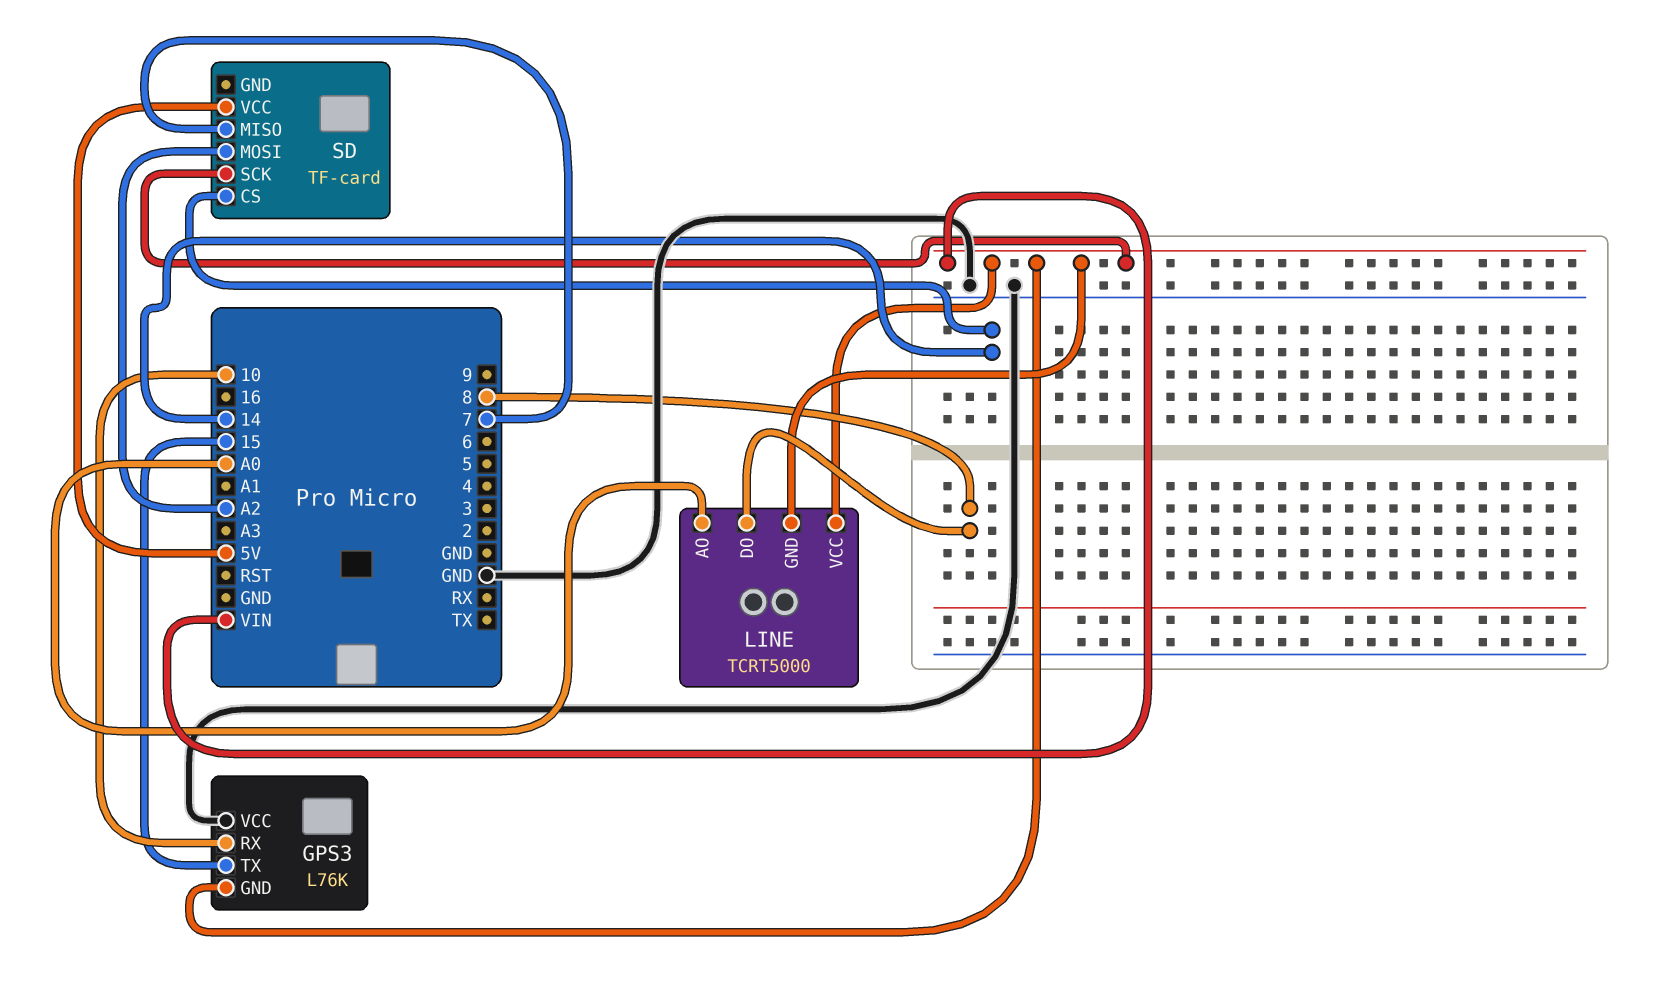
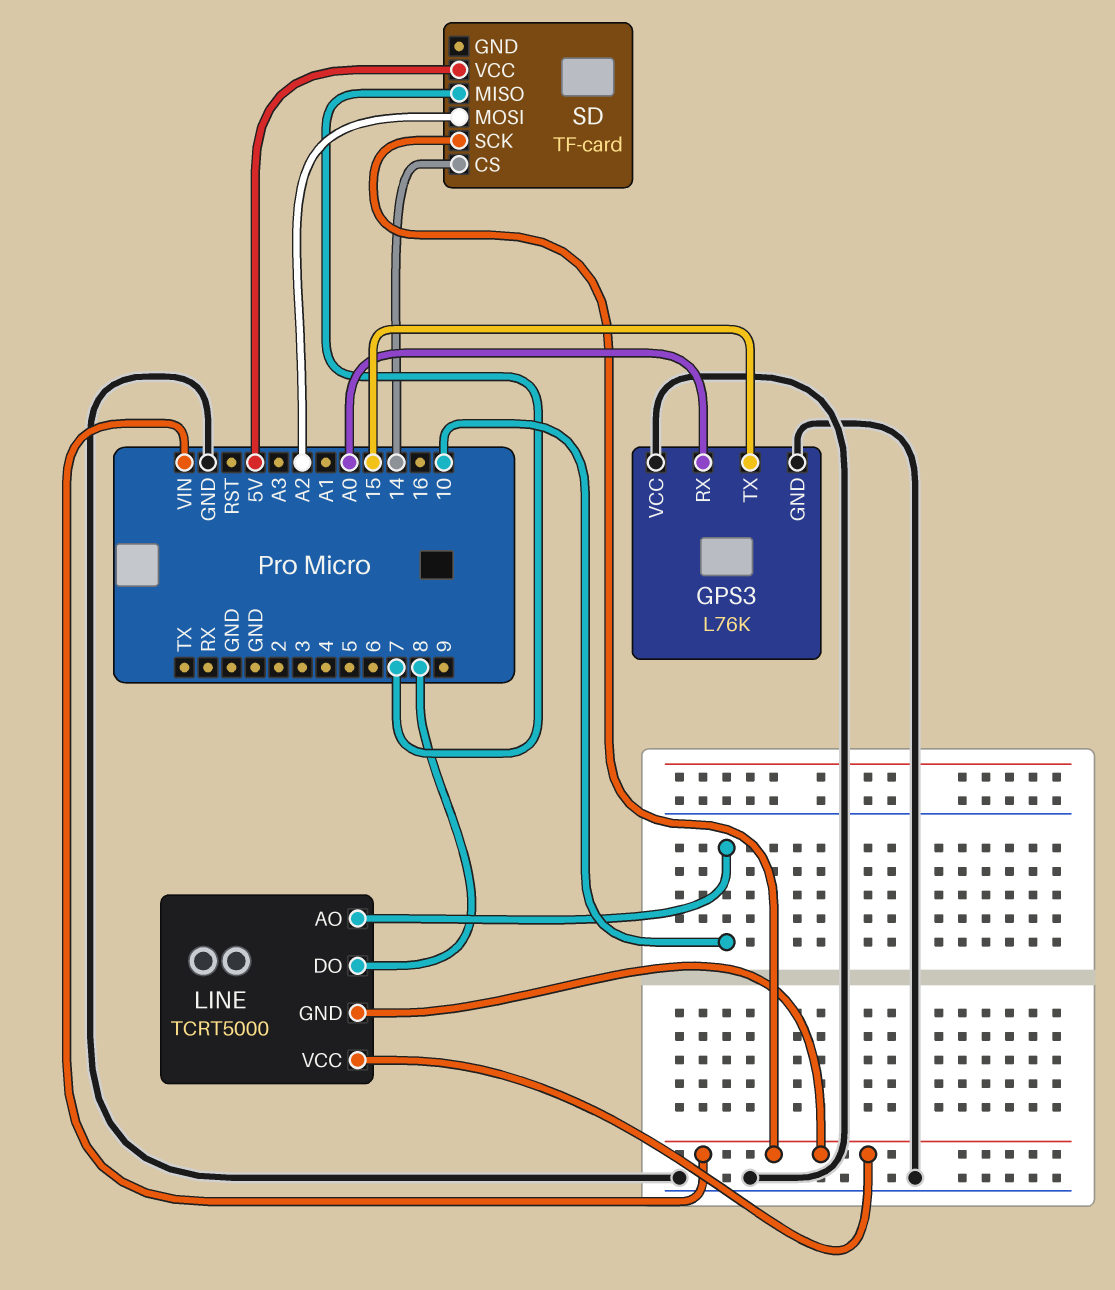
GPS3 pin GND: VIN -> GND
GPS3 pin RX: 10 -> A0
LINE pin AO: A0 -> 10

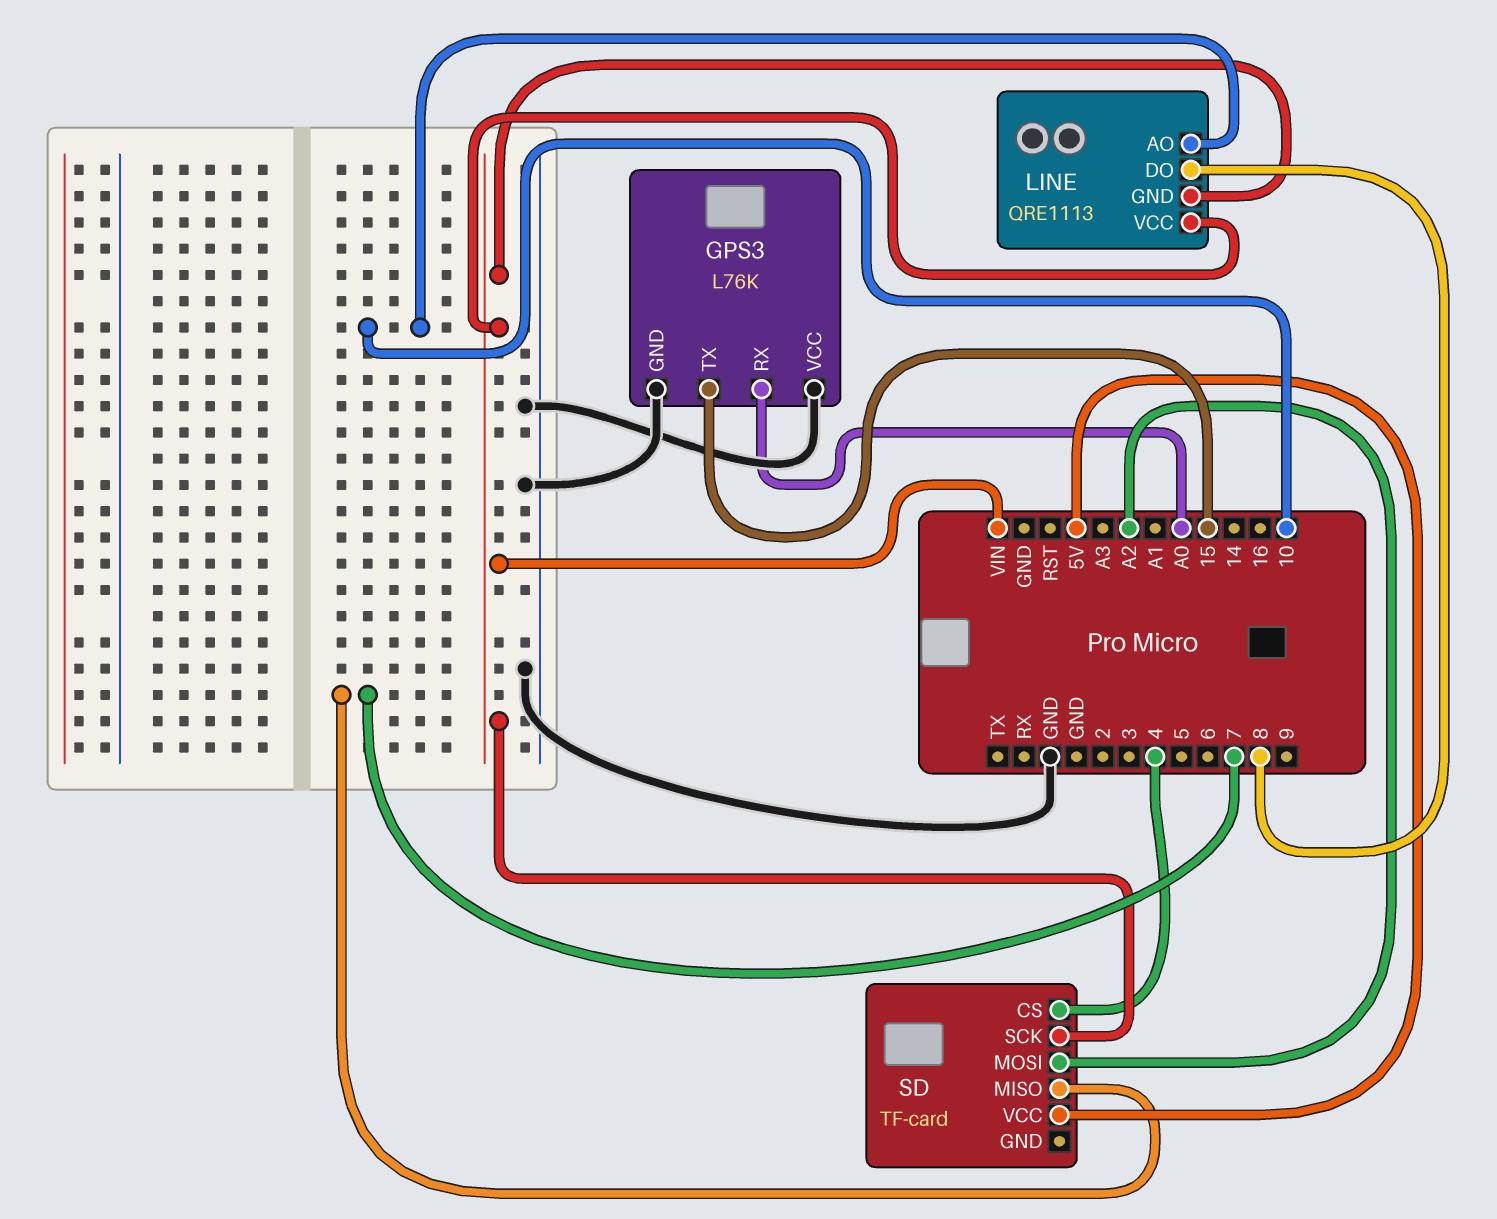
LINE: TCRT5000 -> QRE1113
SD pin CS: 14 -> 4

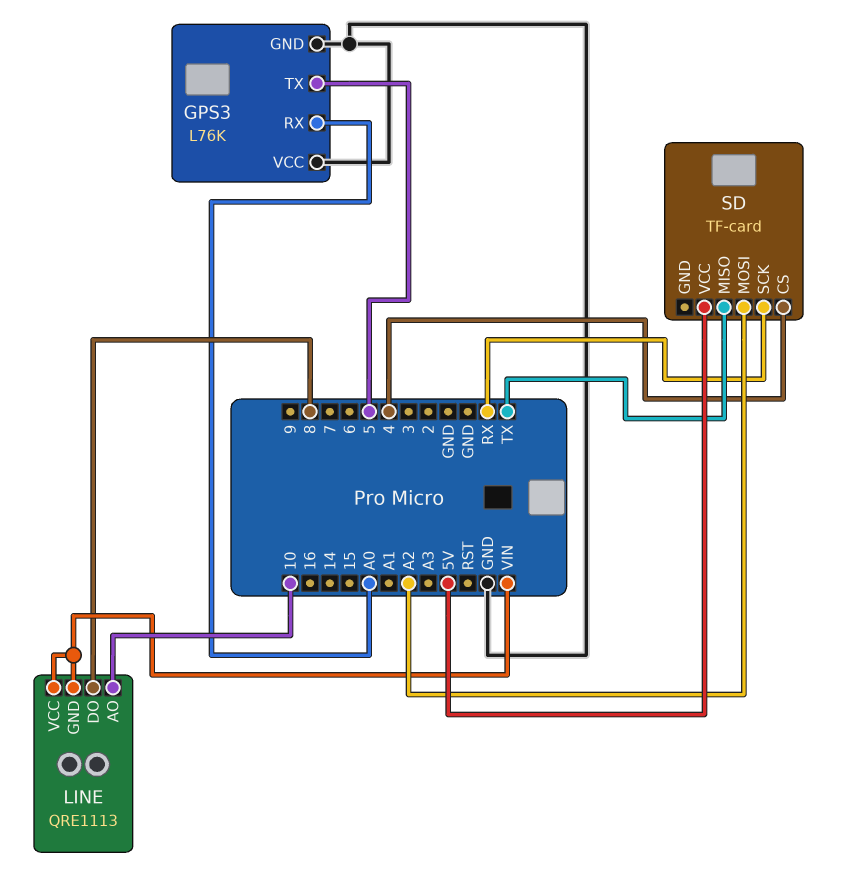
GPS3 pin TX: 15 -> 5
SD pin MISO: 7 -> TX
SD pin SCK: VIN -> RX

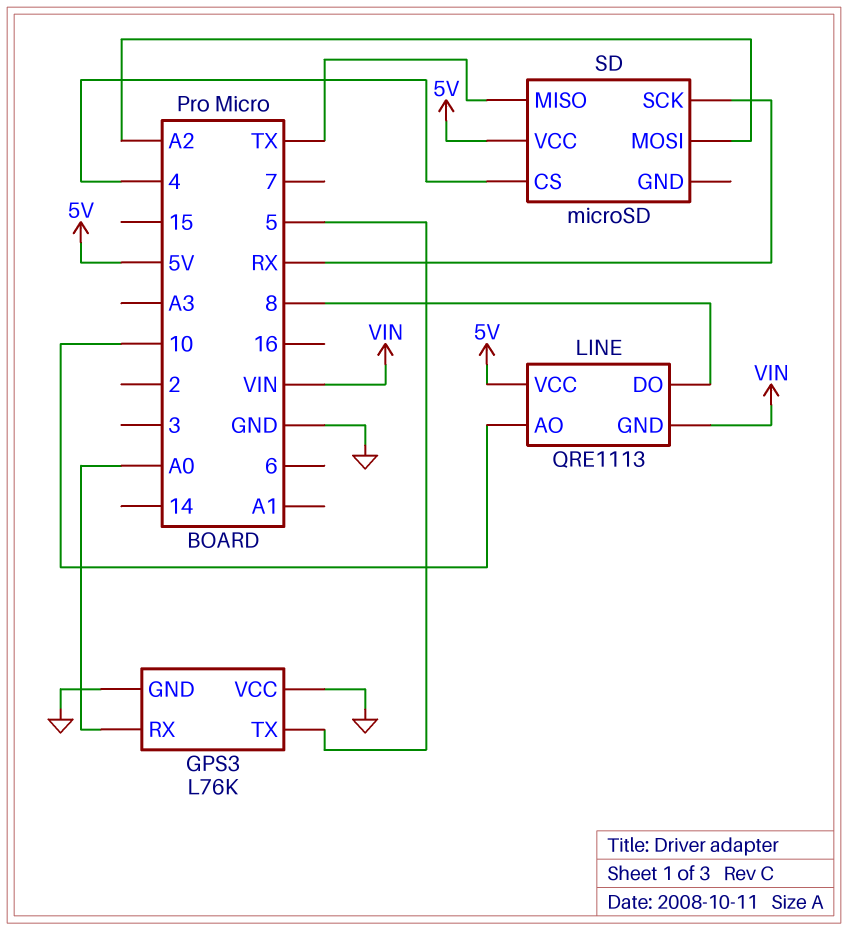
LINE pin VCC: VIN -> 5V
SD: TF-card -> microSD

